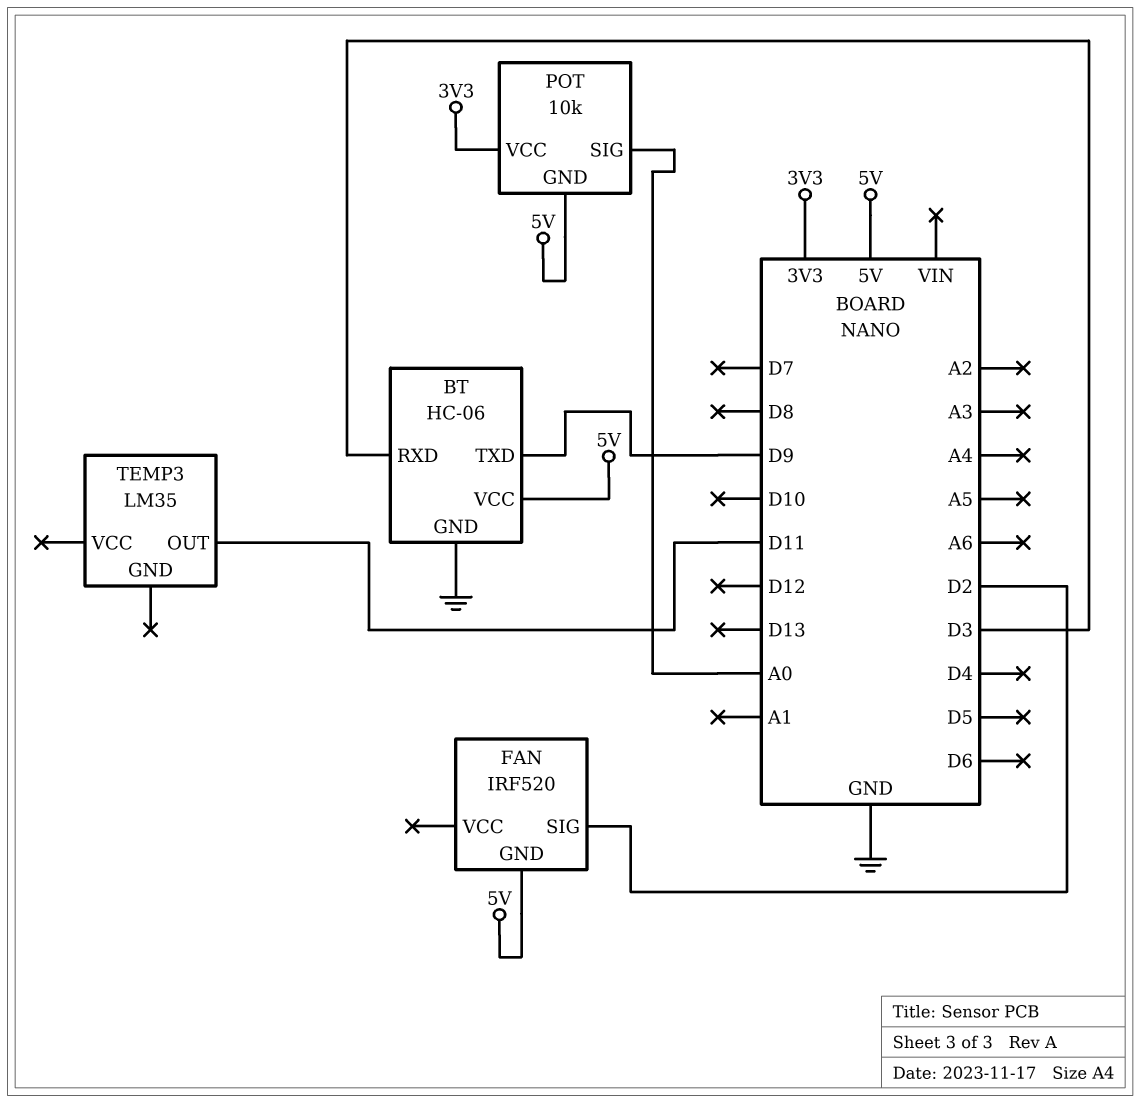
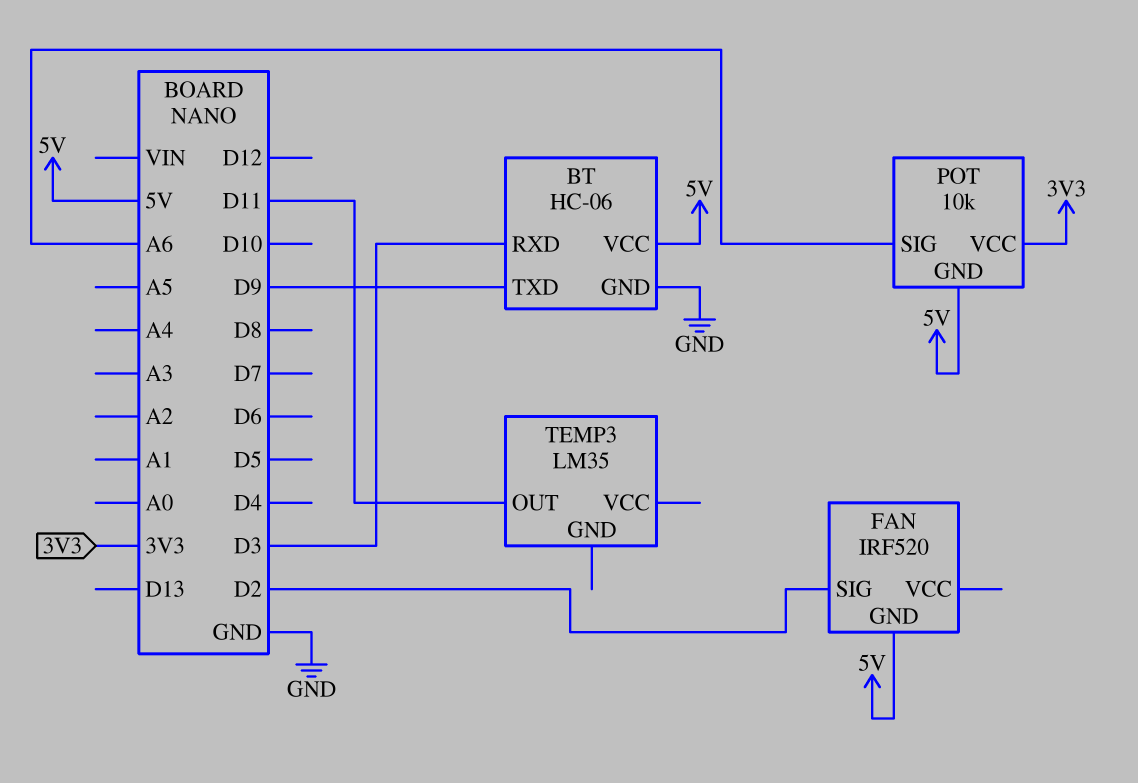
POT pin SIG: A0 -> A6

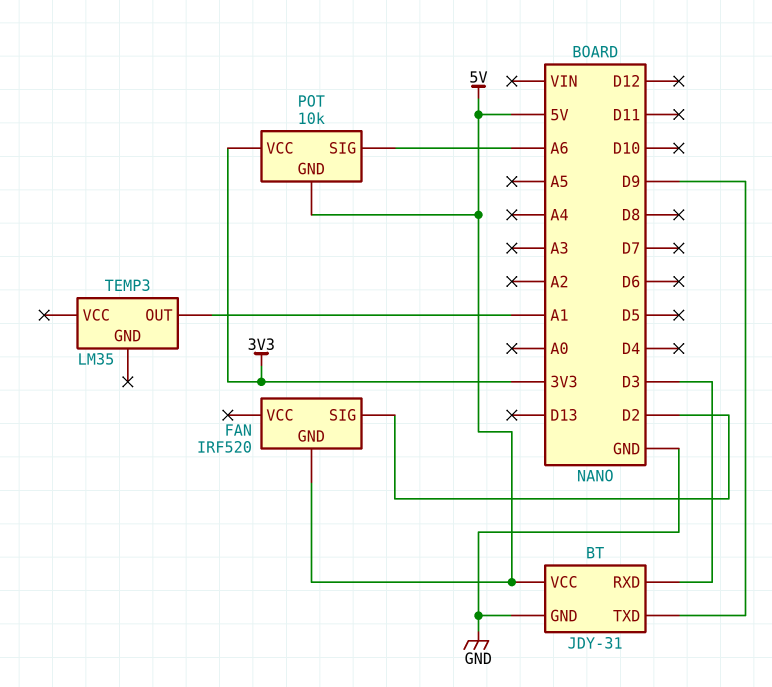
BT: HC-06 -> JDY-31
TEMP3 pin OUT: D11 -> A1

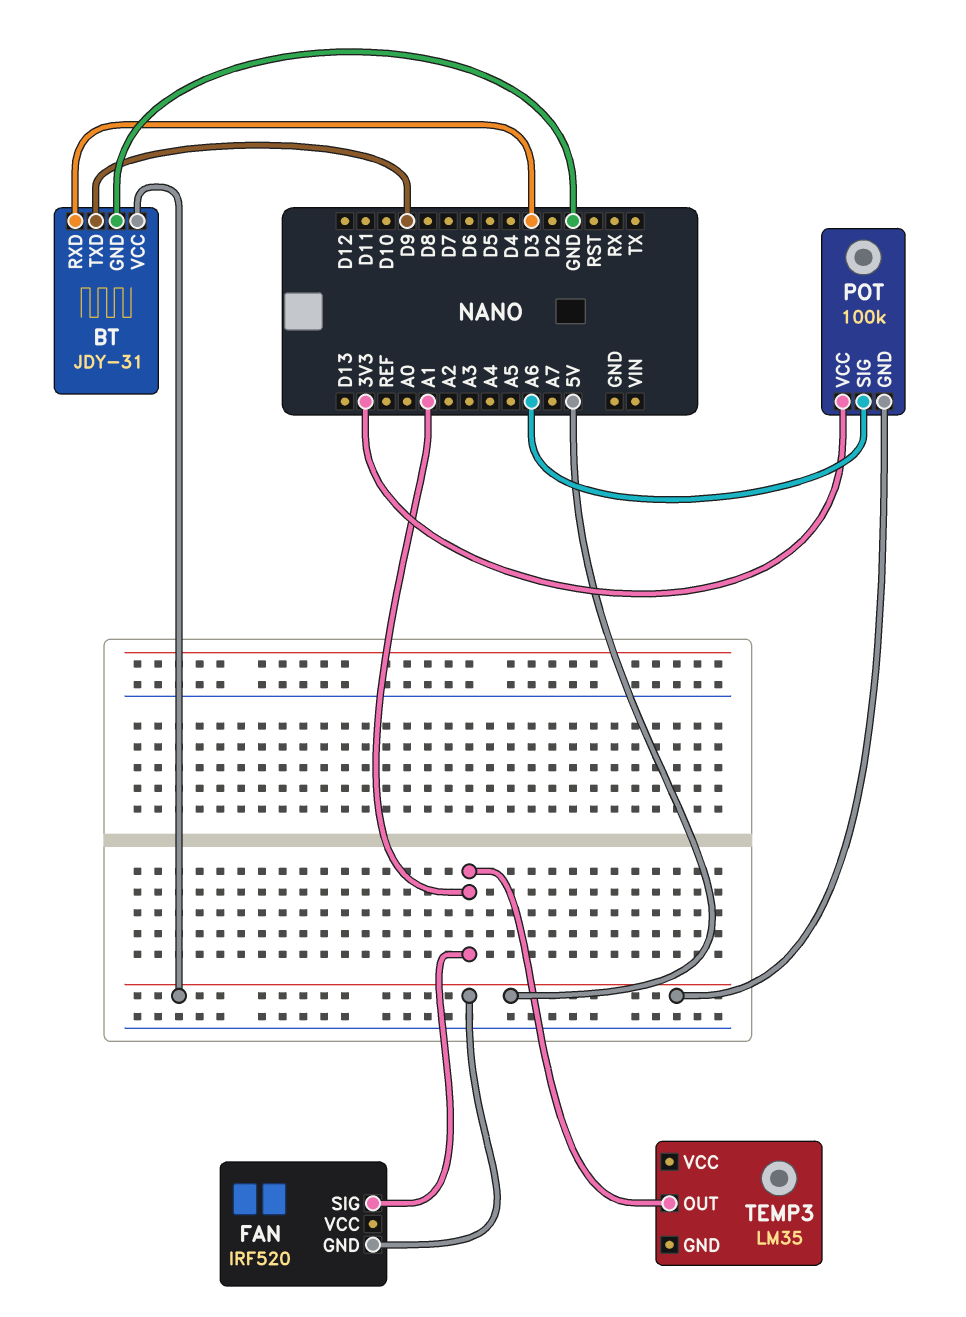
FAN pin SIG: D2 -> A1
POT: 10k -> 100k

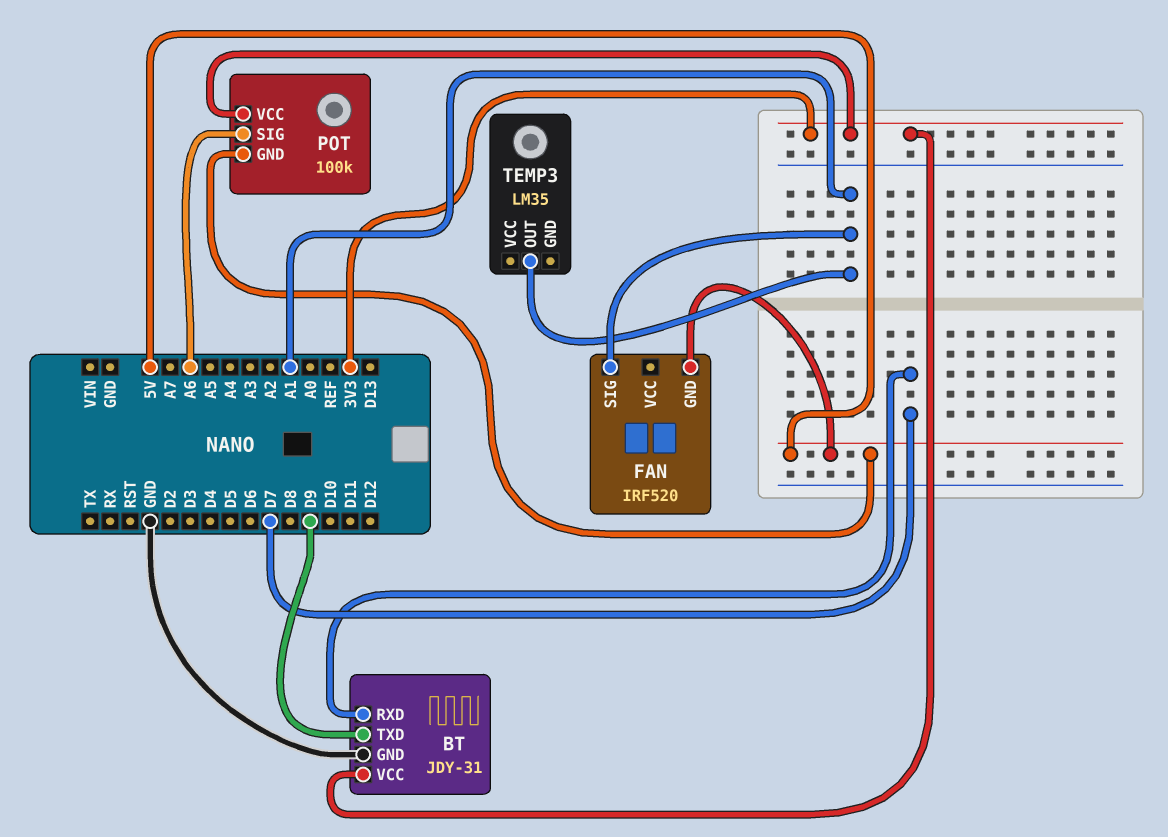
BT pin RXD: D3 -> D7
BT pin VCC: 5V -> 3V3

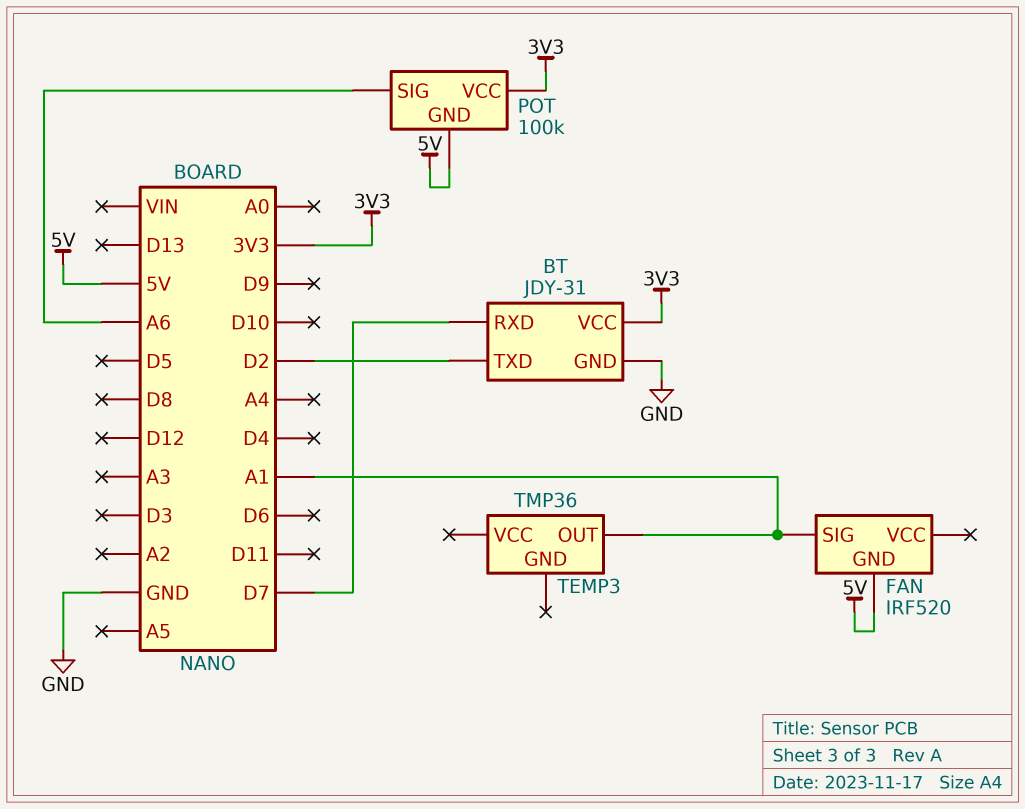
BT pin TXD: D9 -> D2
TEMP3: LM35 -> TMP36

